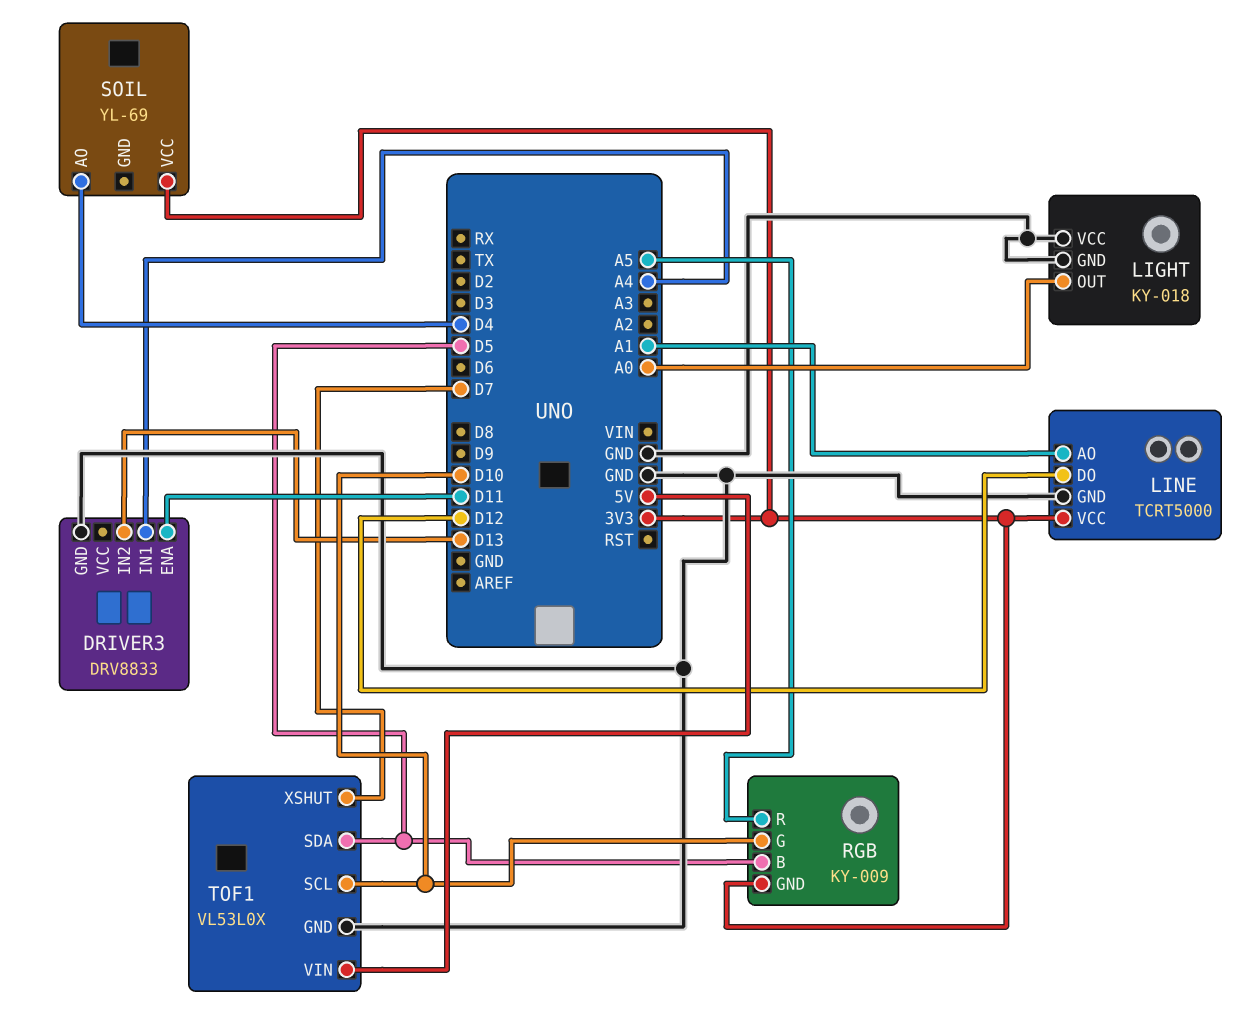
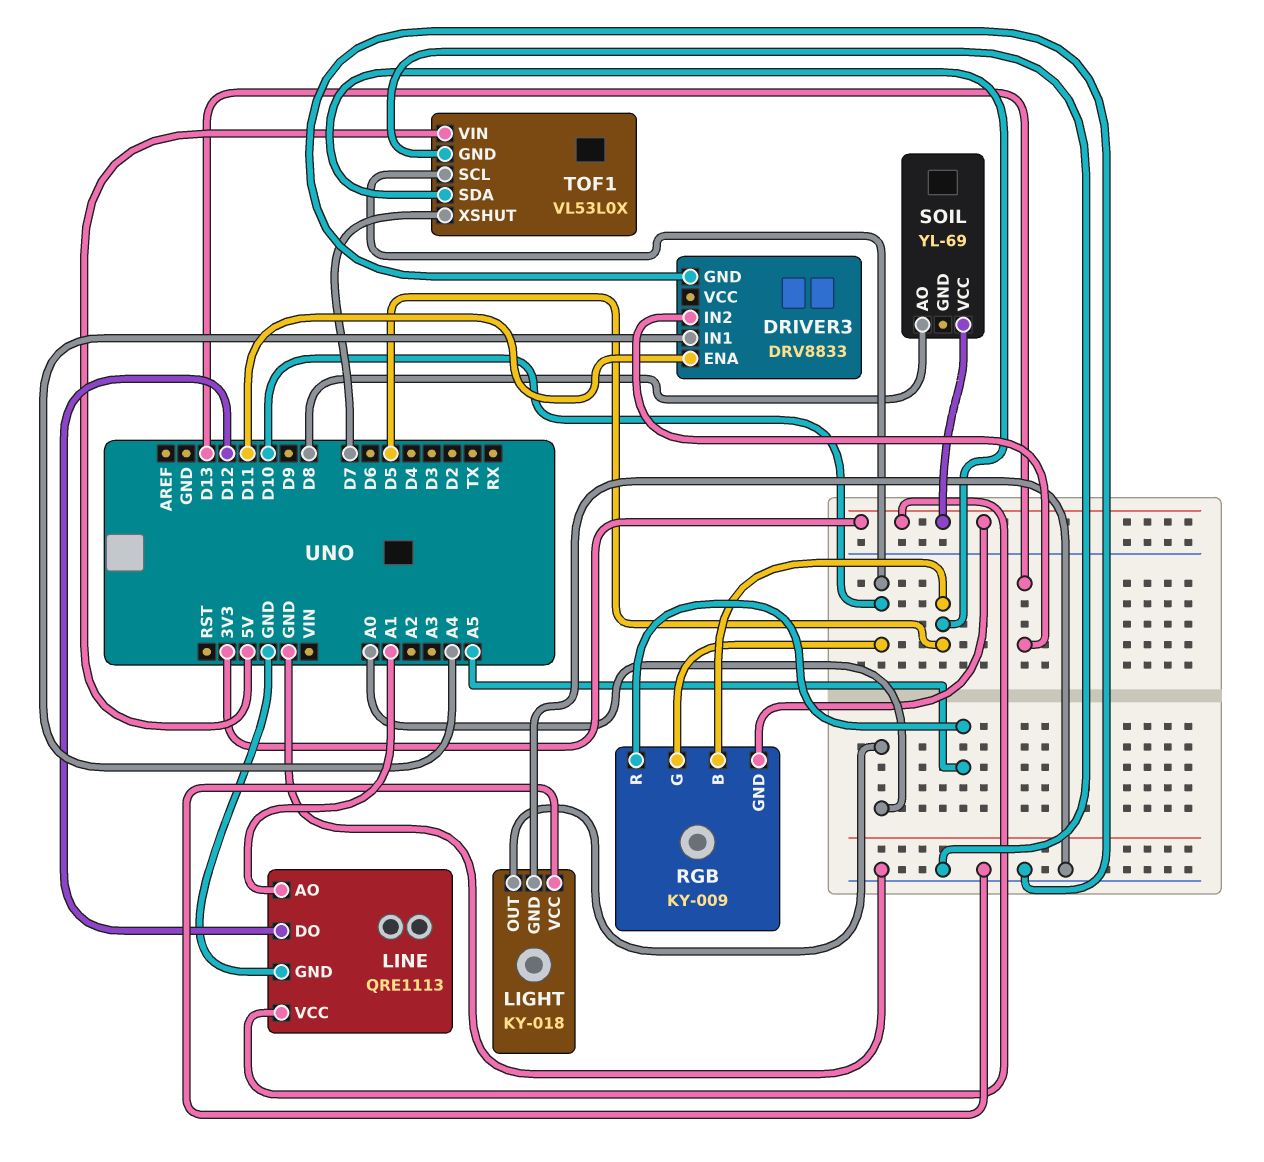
LINE: TCRT5000 -> QRE1113
SOIL pin AO: D4 -> D8

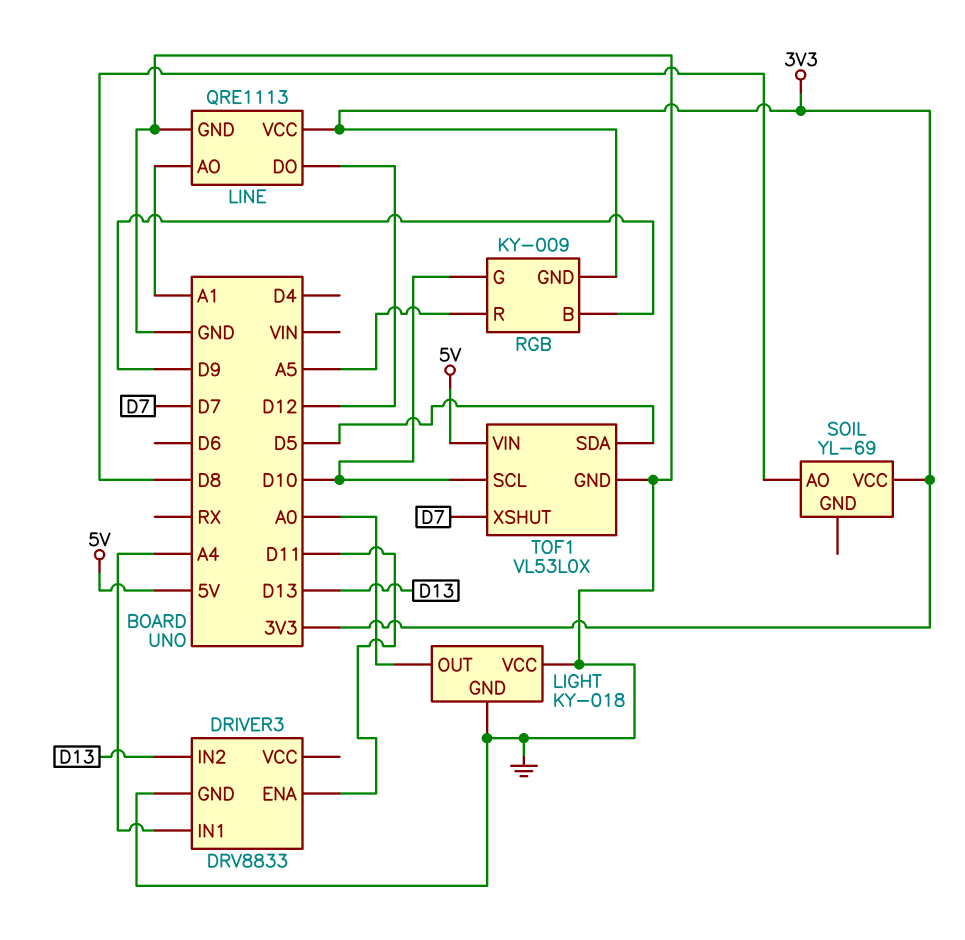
RGB pin B: D5 -> D9

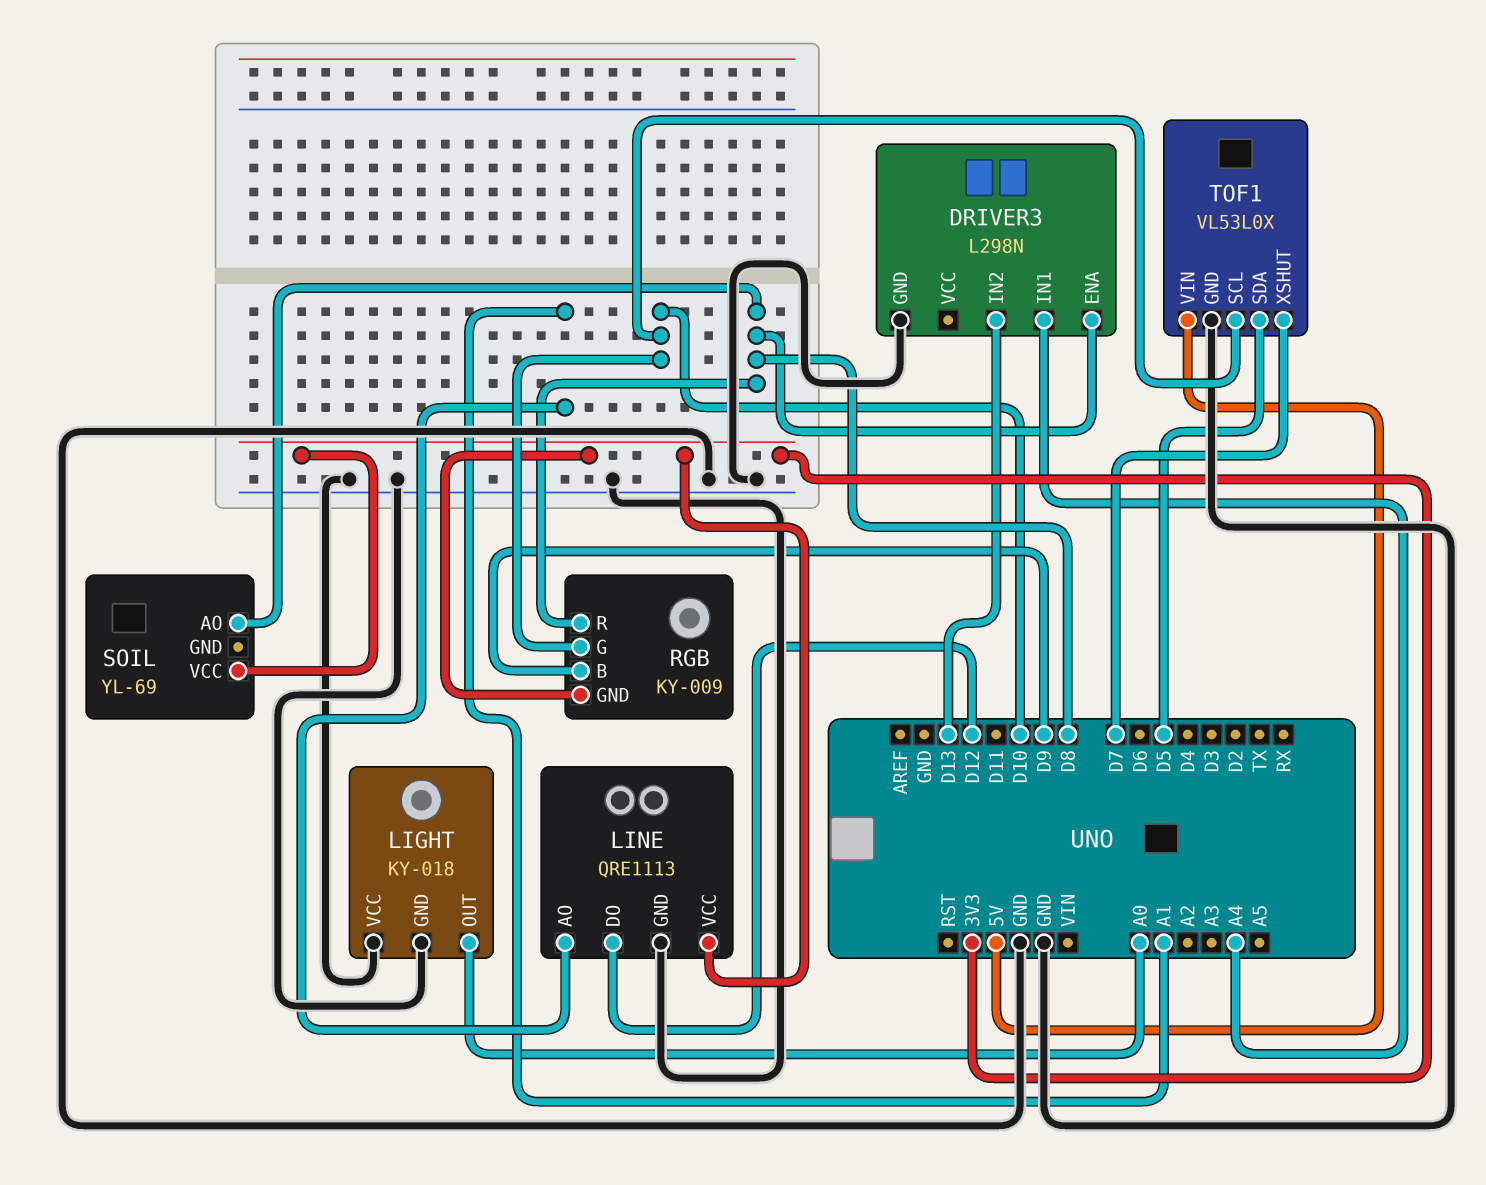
DRIVER3: DRV8833 -> L298N
DRIVER3 pin ENA: D11 -> D8
RGB pin R: A5 -> D8

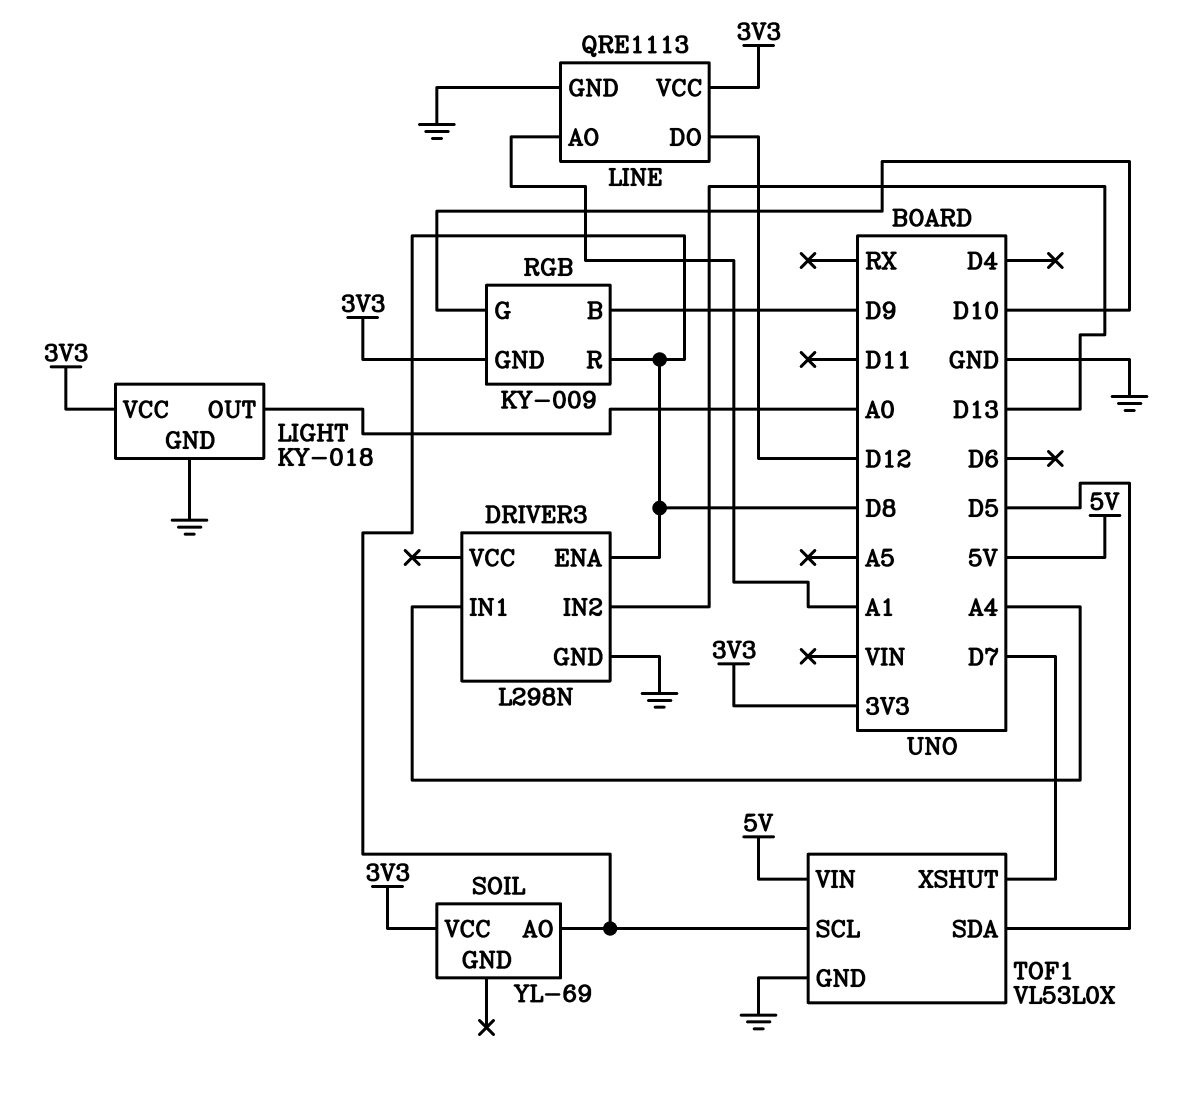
LIGHT pin VCC: GND -> 3V3
TOF1 pin SCL: D10 -> D8

